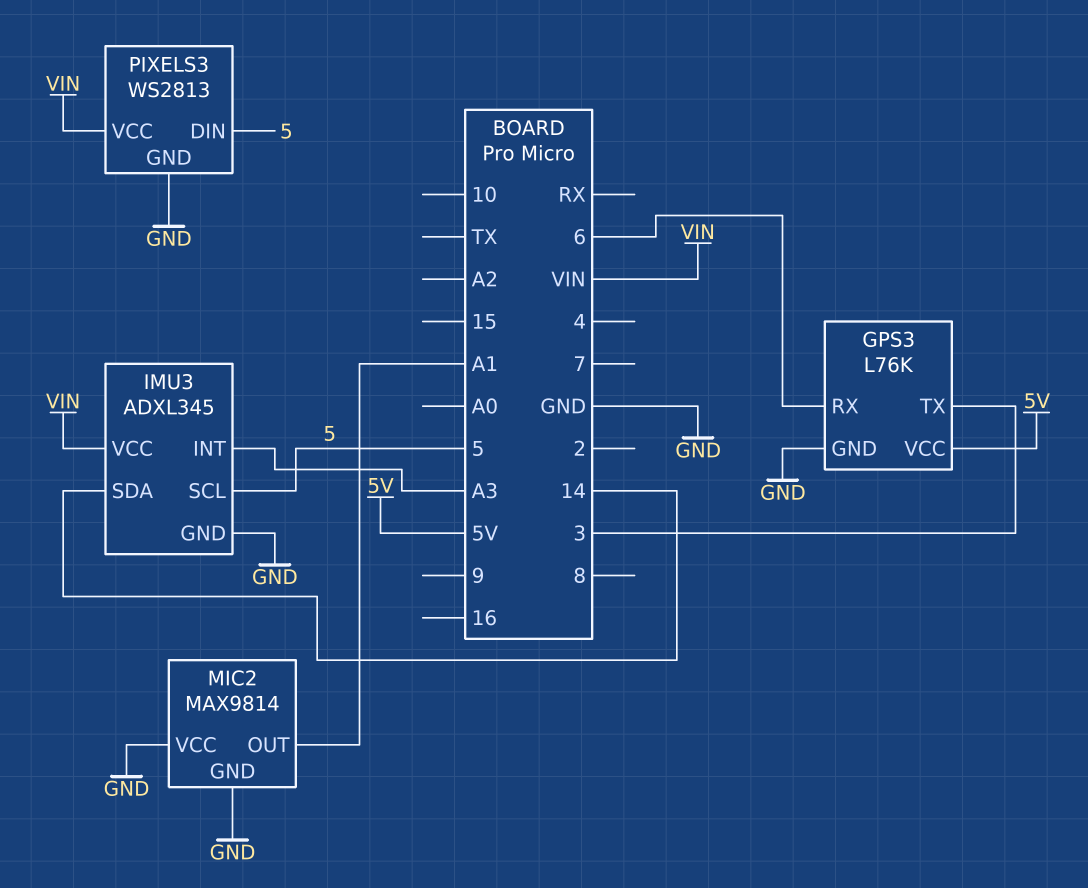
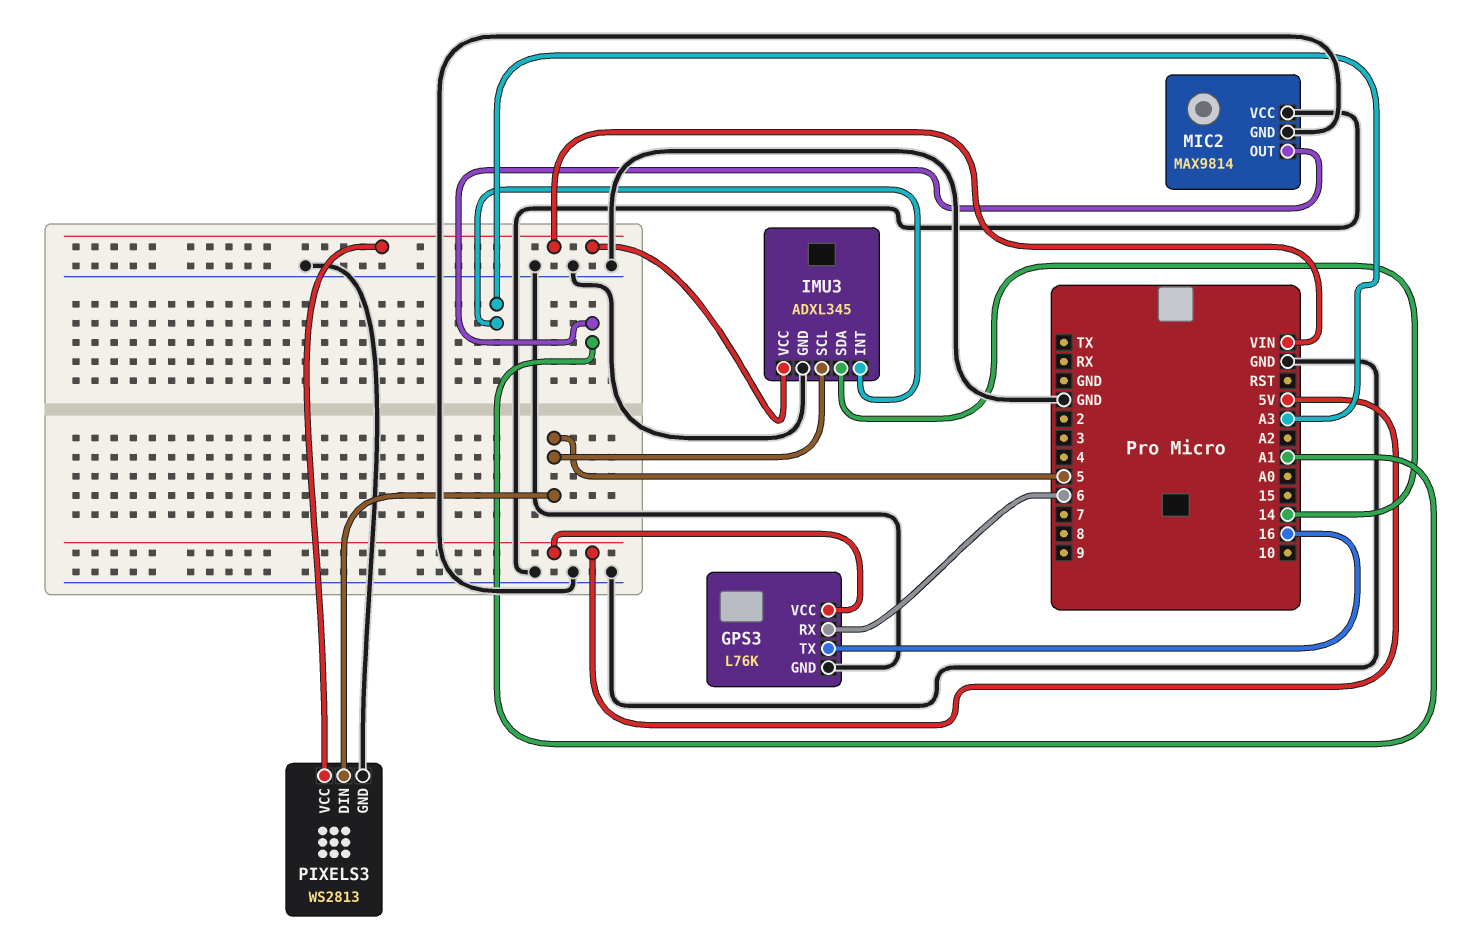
GPS3 pin TX: 3 -> 16

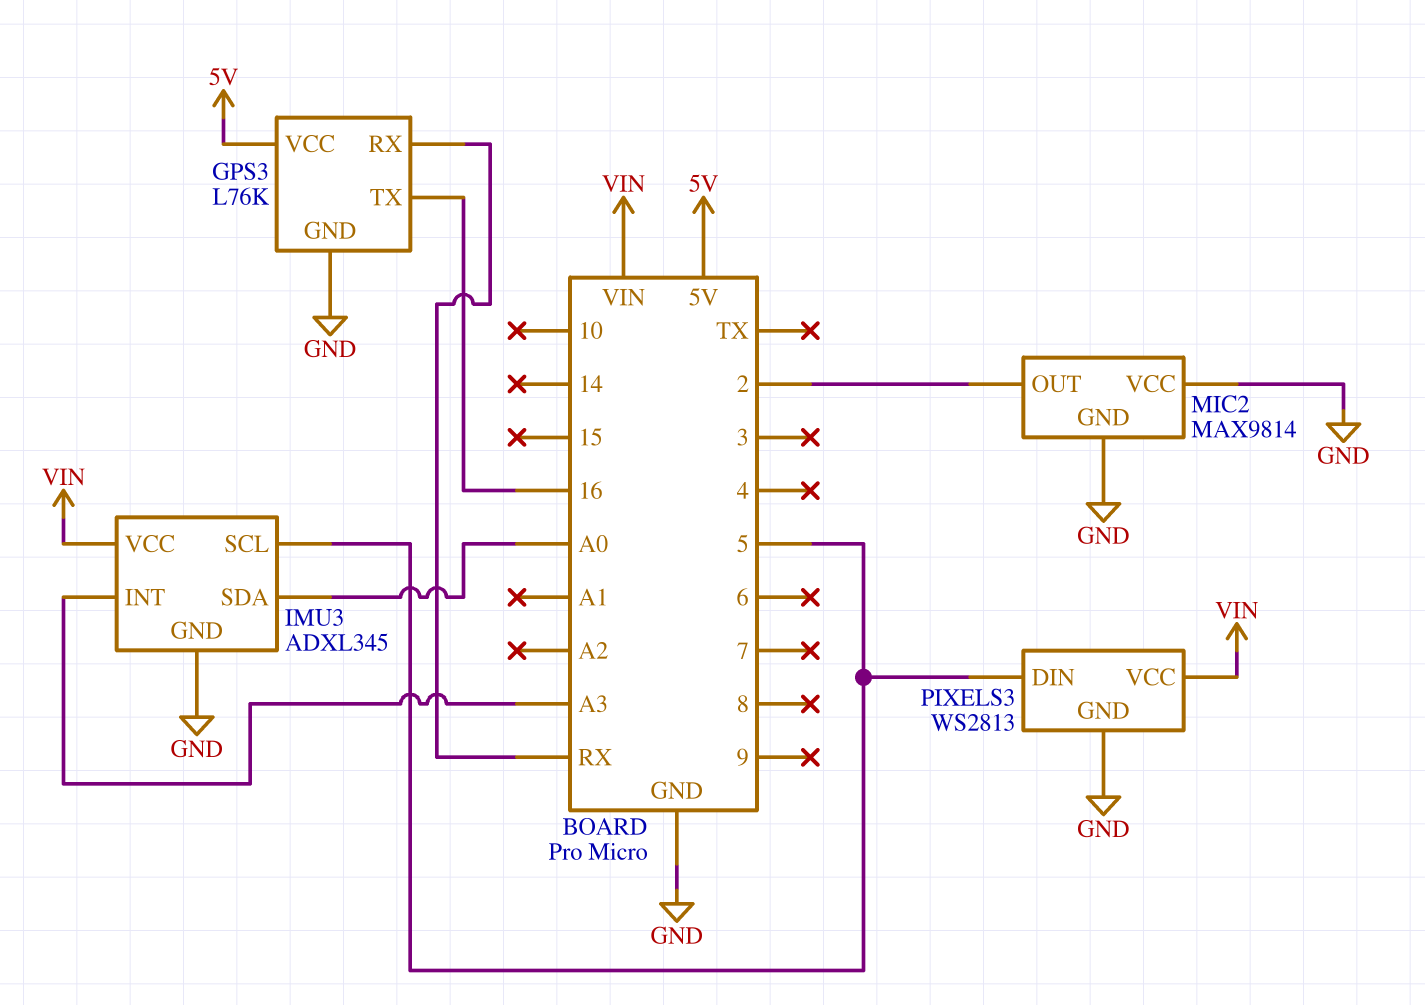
GPS3 pin RX: 6 -> RX
IMU3 pin SDA: 14 -> A0
MIC2 pin OUT: A1 -> 2

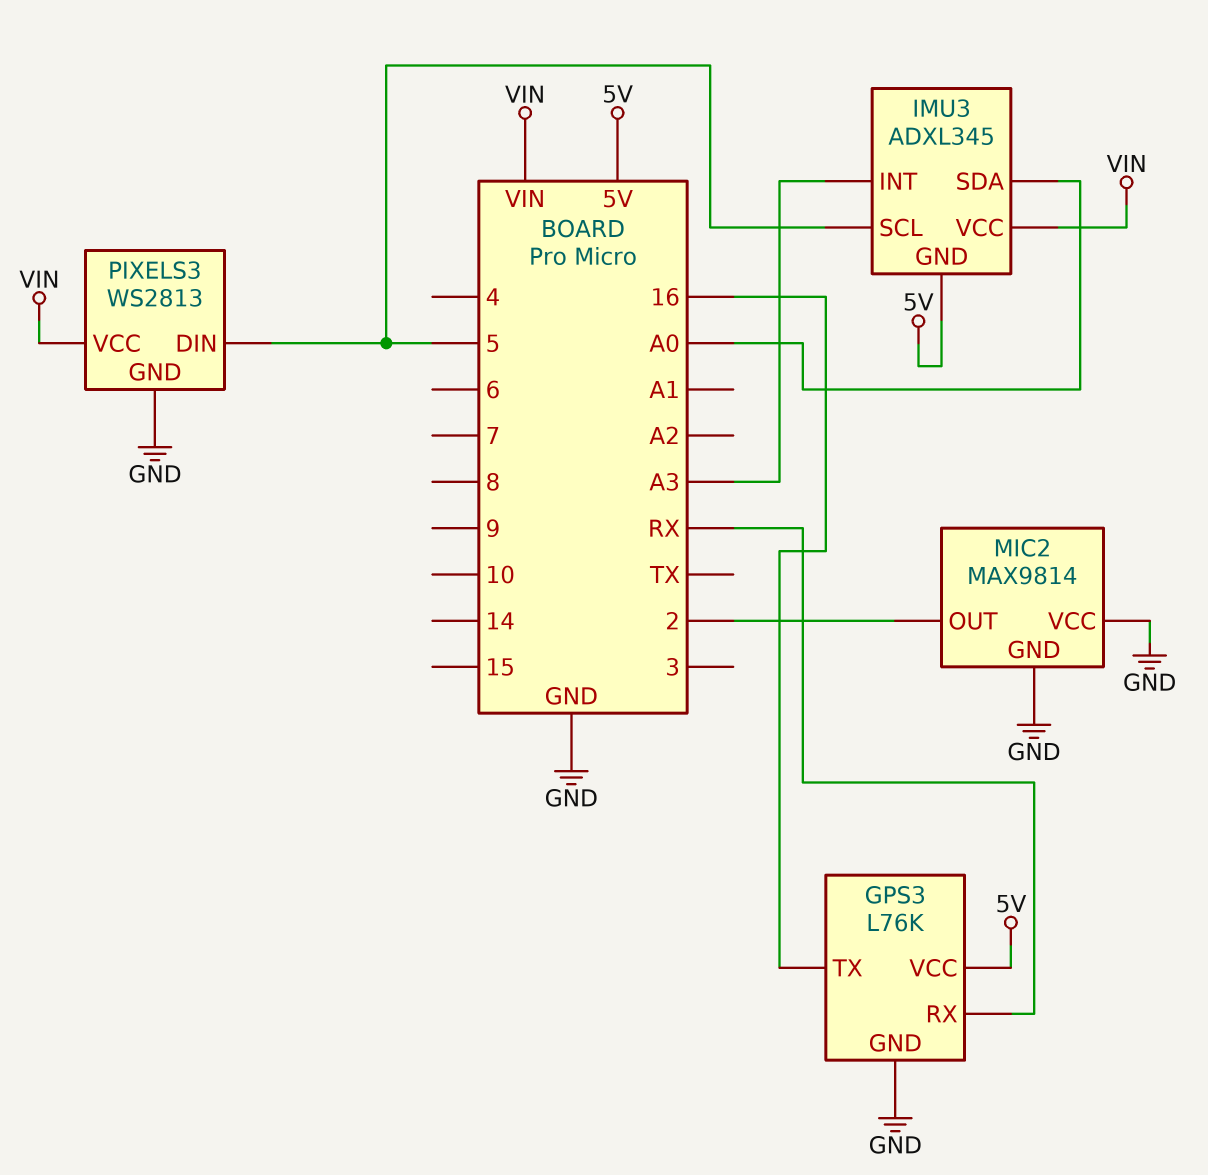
IMU3 pin GND: GND -> 5V

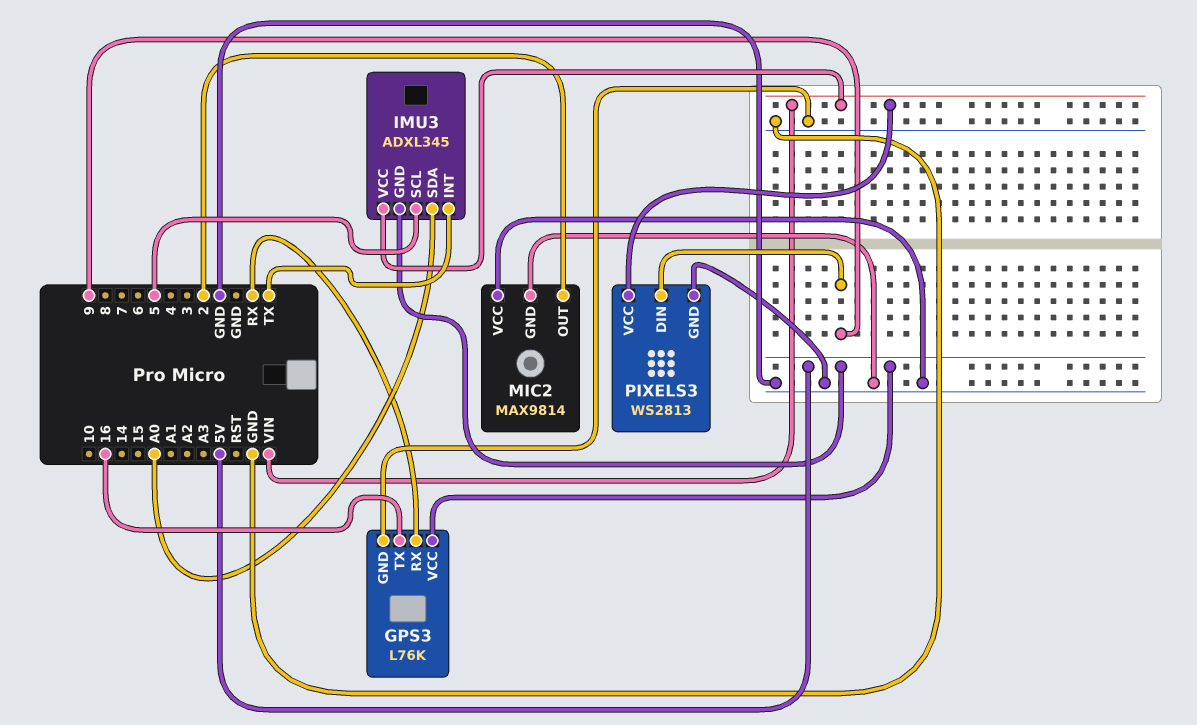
IMU3 pin INT: A3 -> TX
PIXELS3 pin DIN: 5 -> 9

